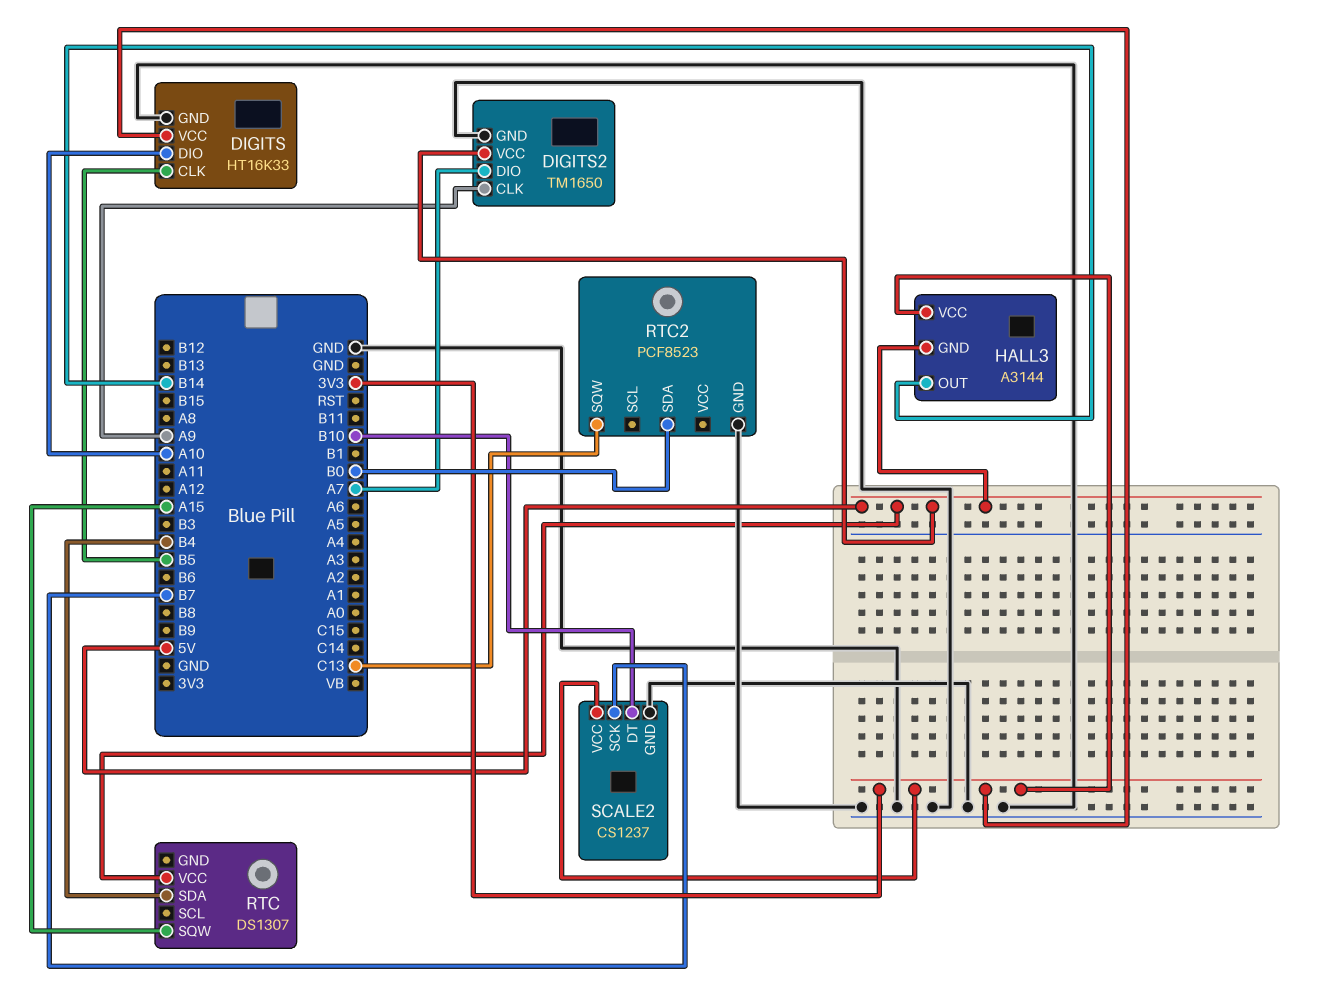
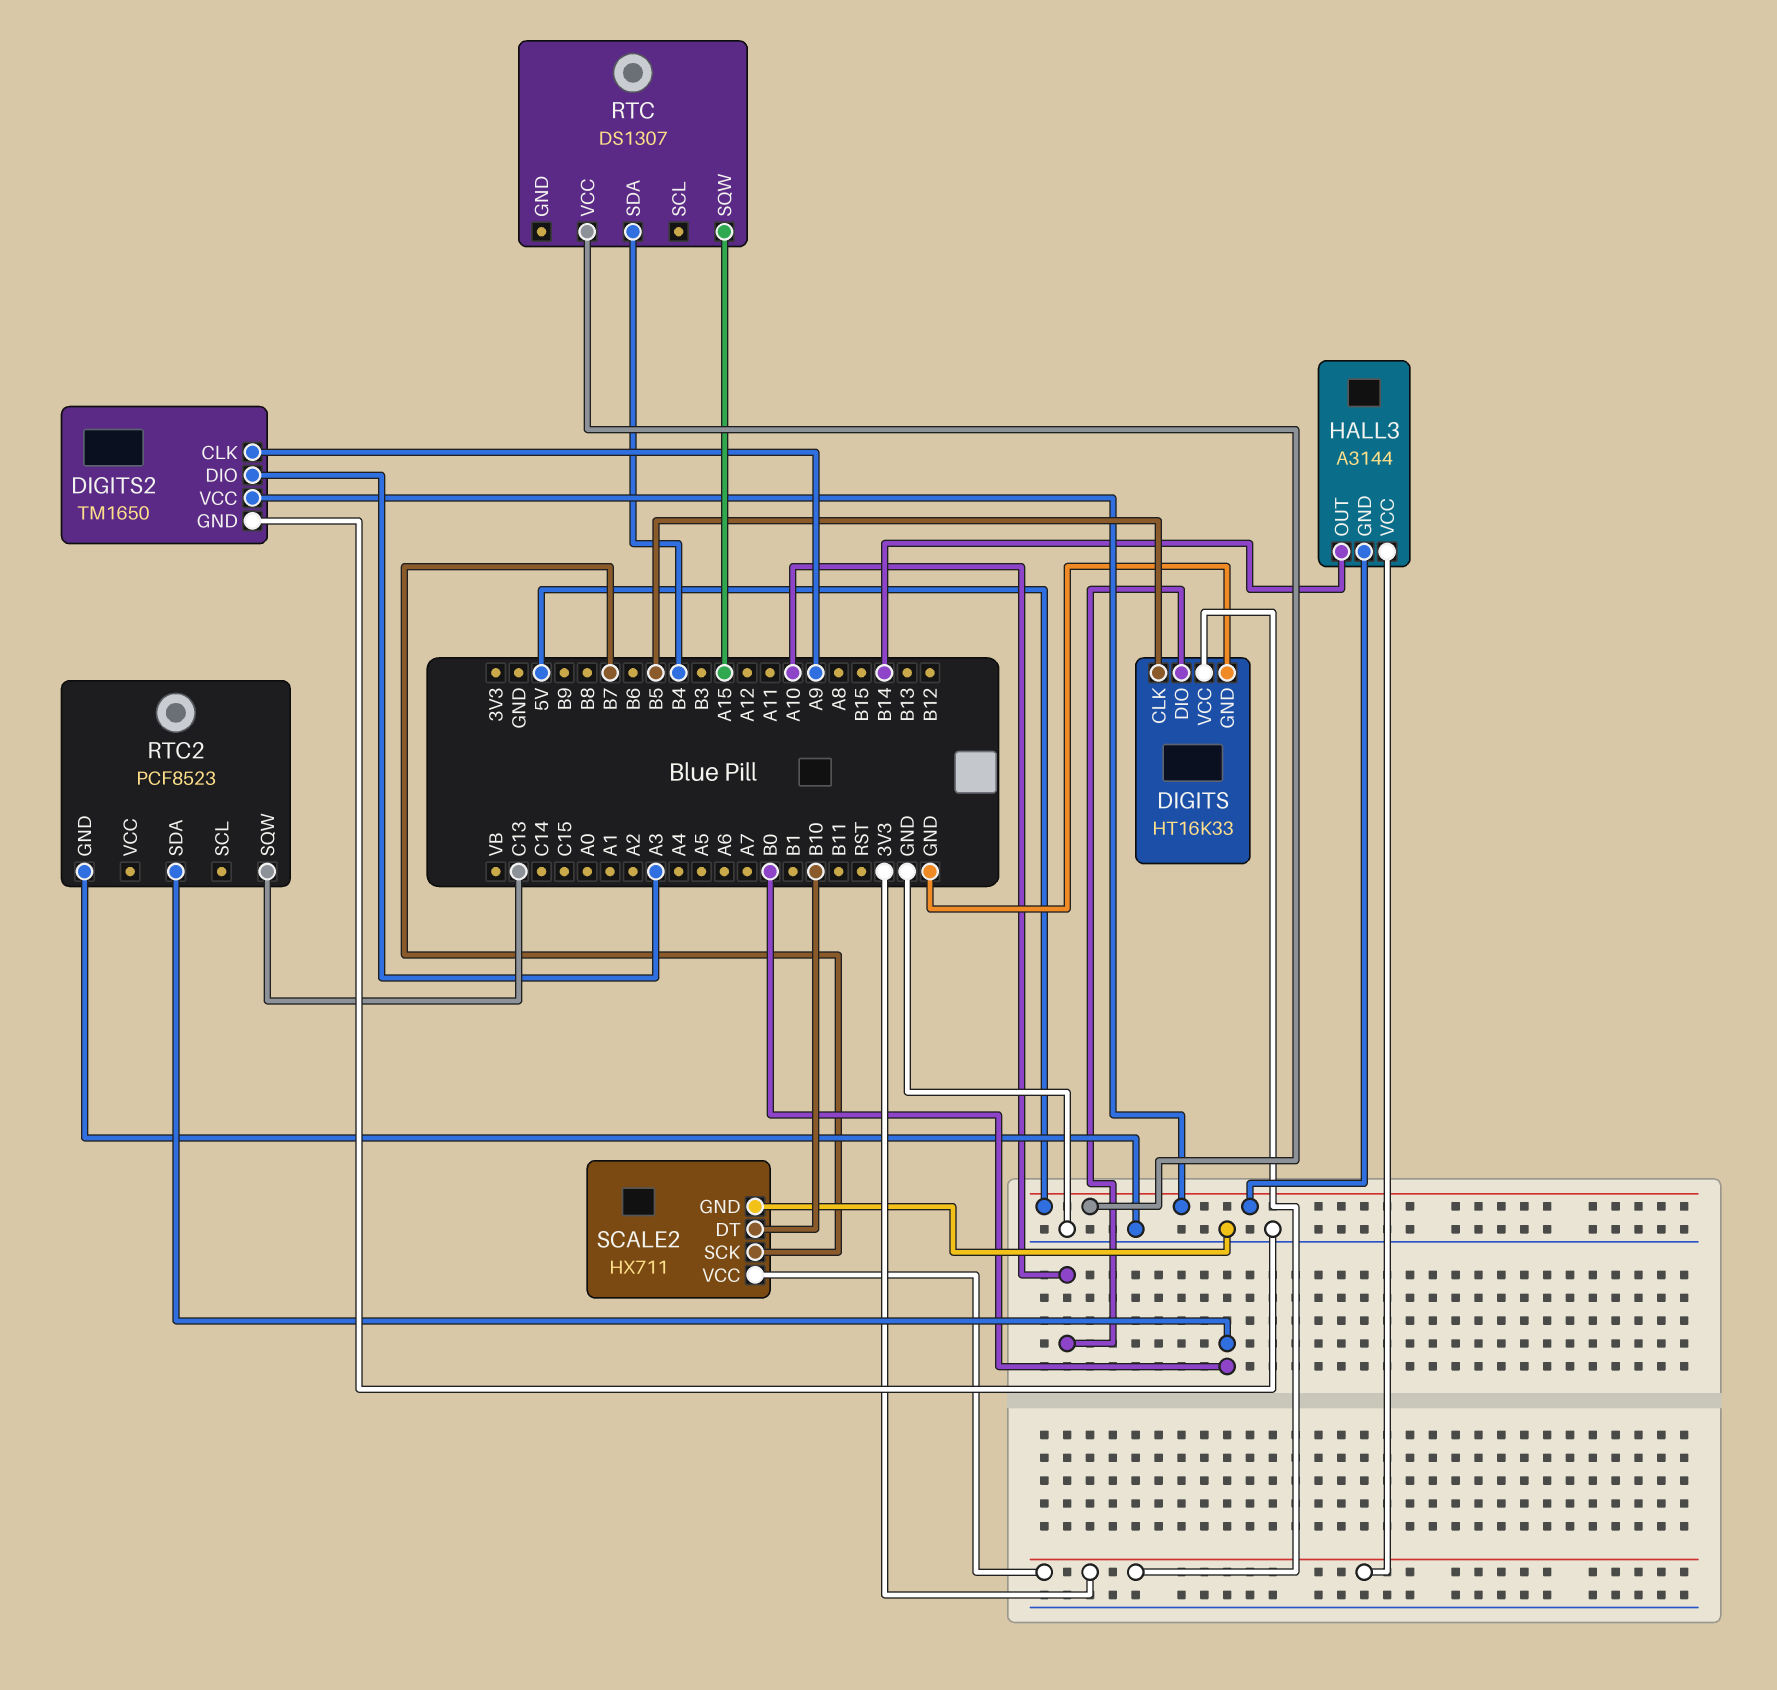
DIGITS2 pin DIO: A7 -> A3
SCALE2: CS1237 -> HX711

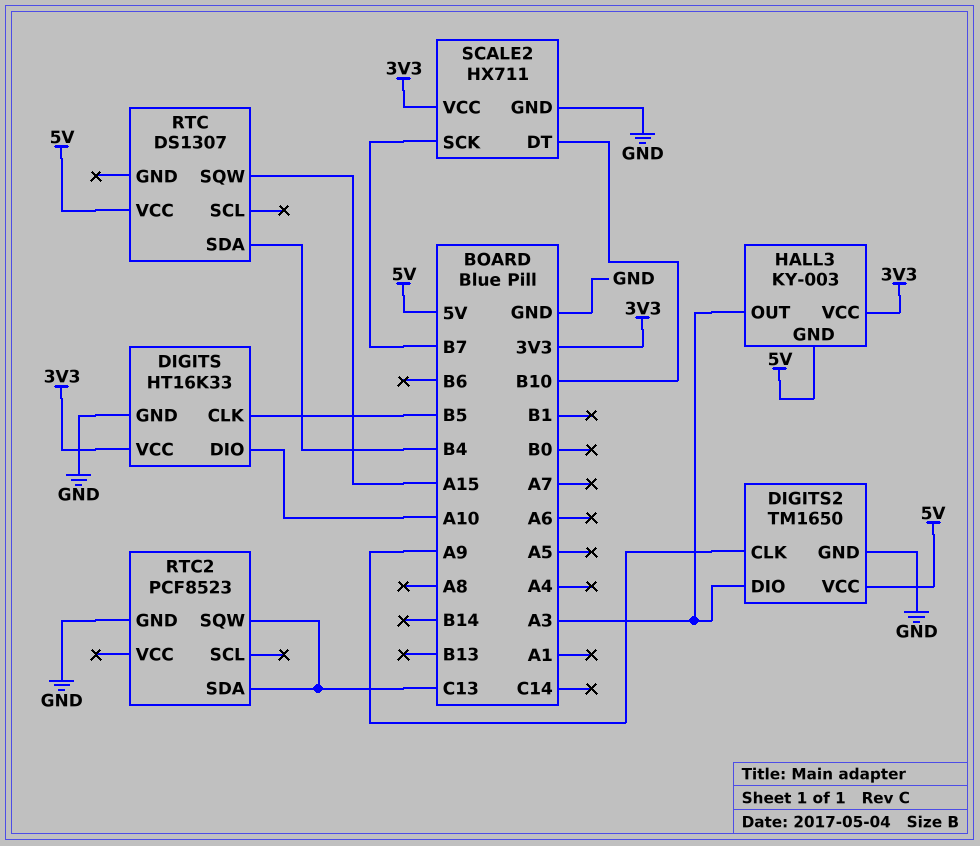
HALL3: A3144 -> KY-003
HALL3 pin OUT: B14 -> A3
RTC2 pin SDA: B0 -> C13

